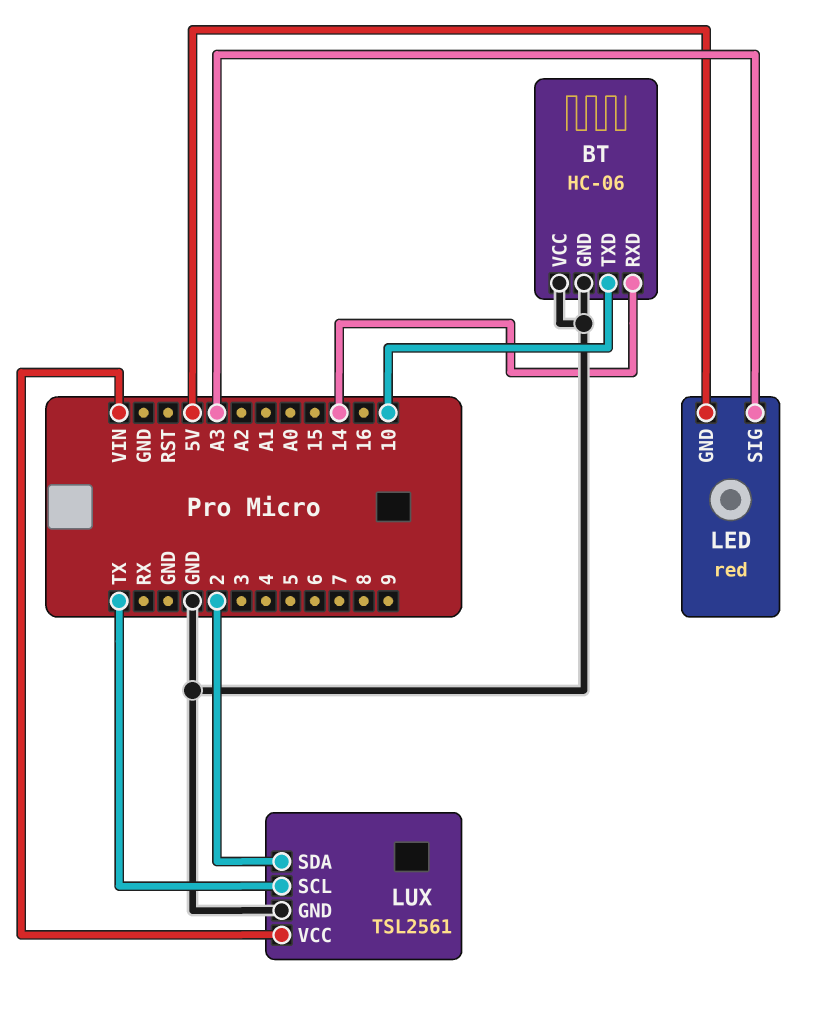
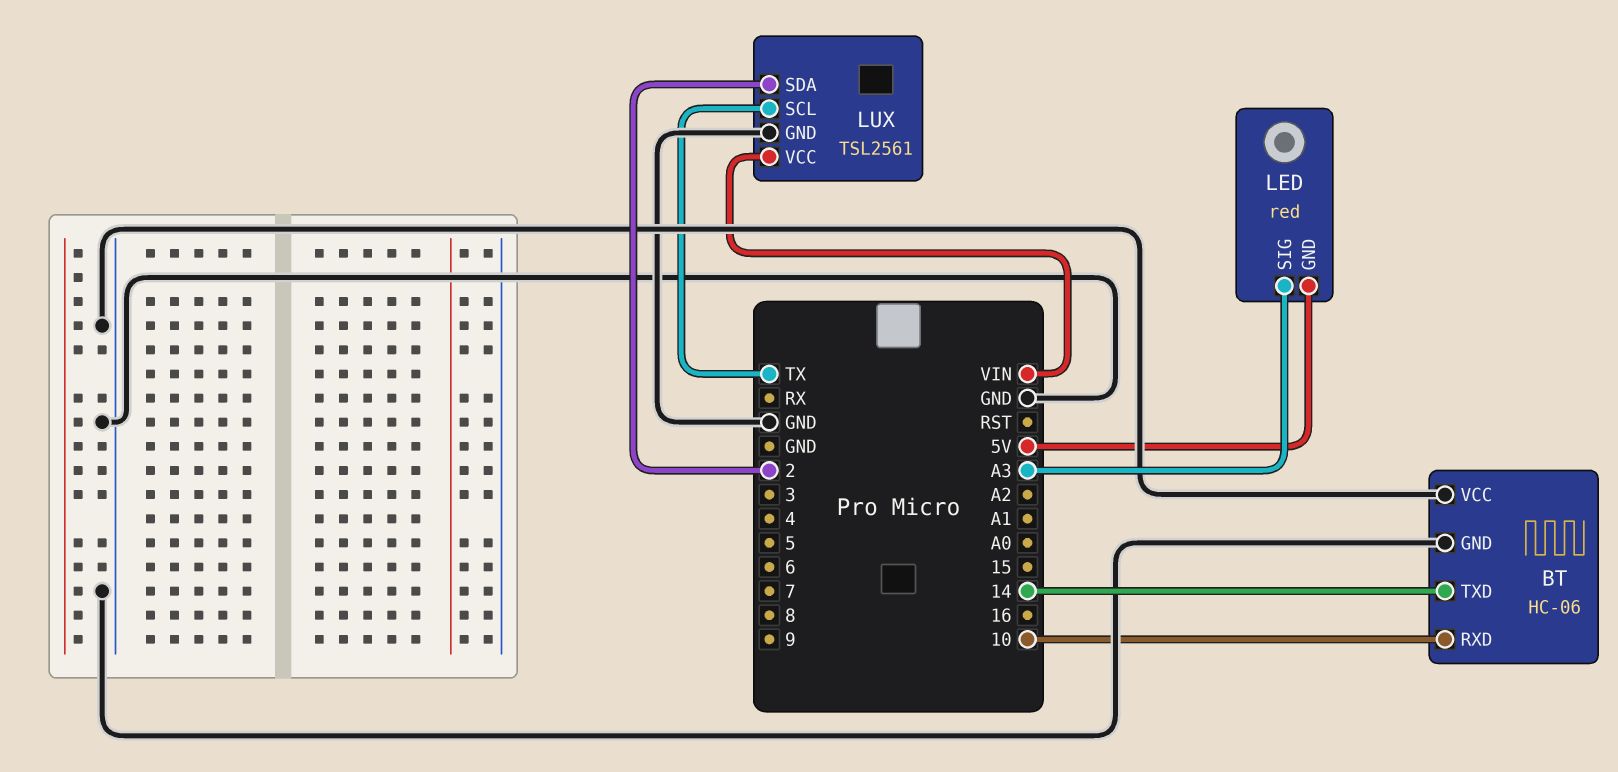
BT pin RXD: 14 -> 10
BT pin TXD: 10 -> 14

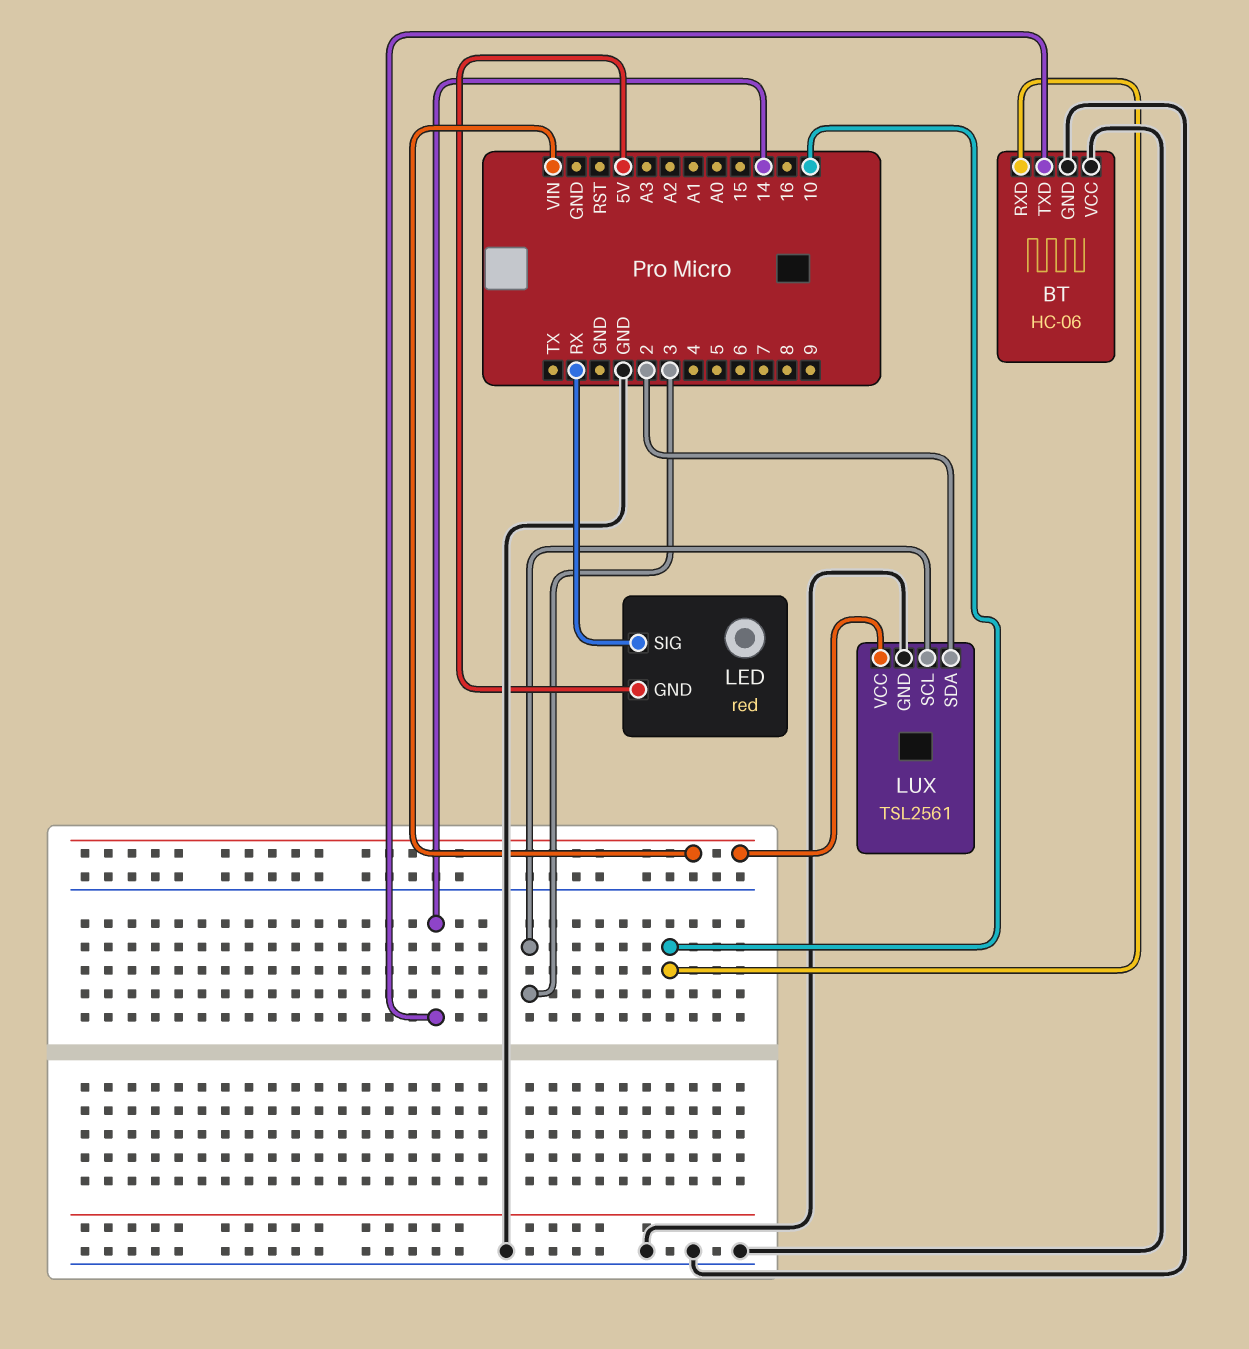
LED pin SIG: A3 -> RX
LUX pin SCL: TX -> 3

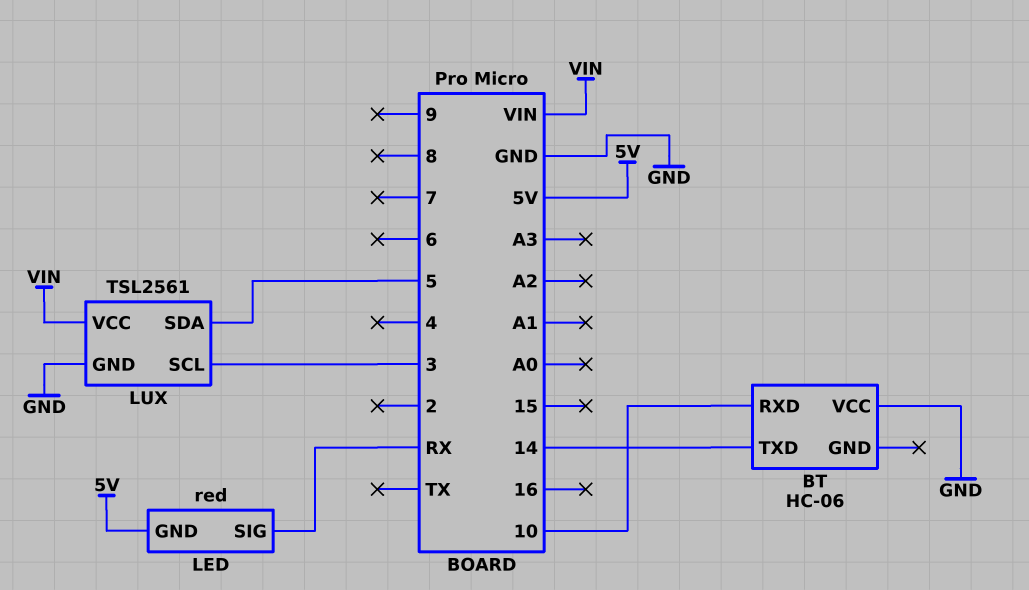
BT pin GND: GND -> none
LUX pin SDA: 2 -> 5

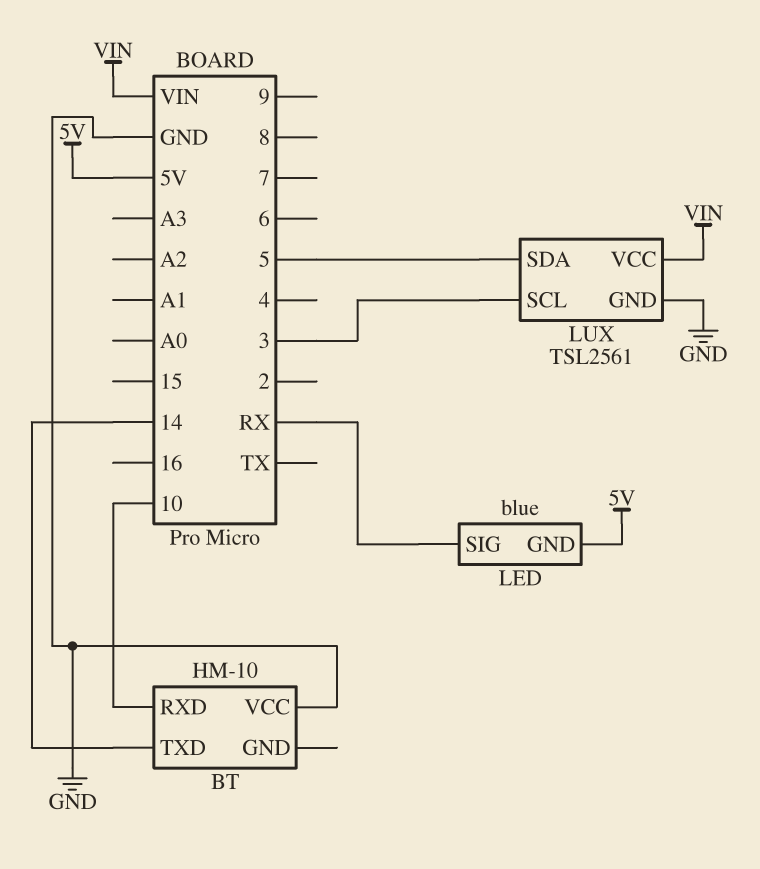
BT: HC-06 -> HM-10
LED: red -> blue

